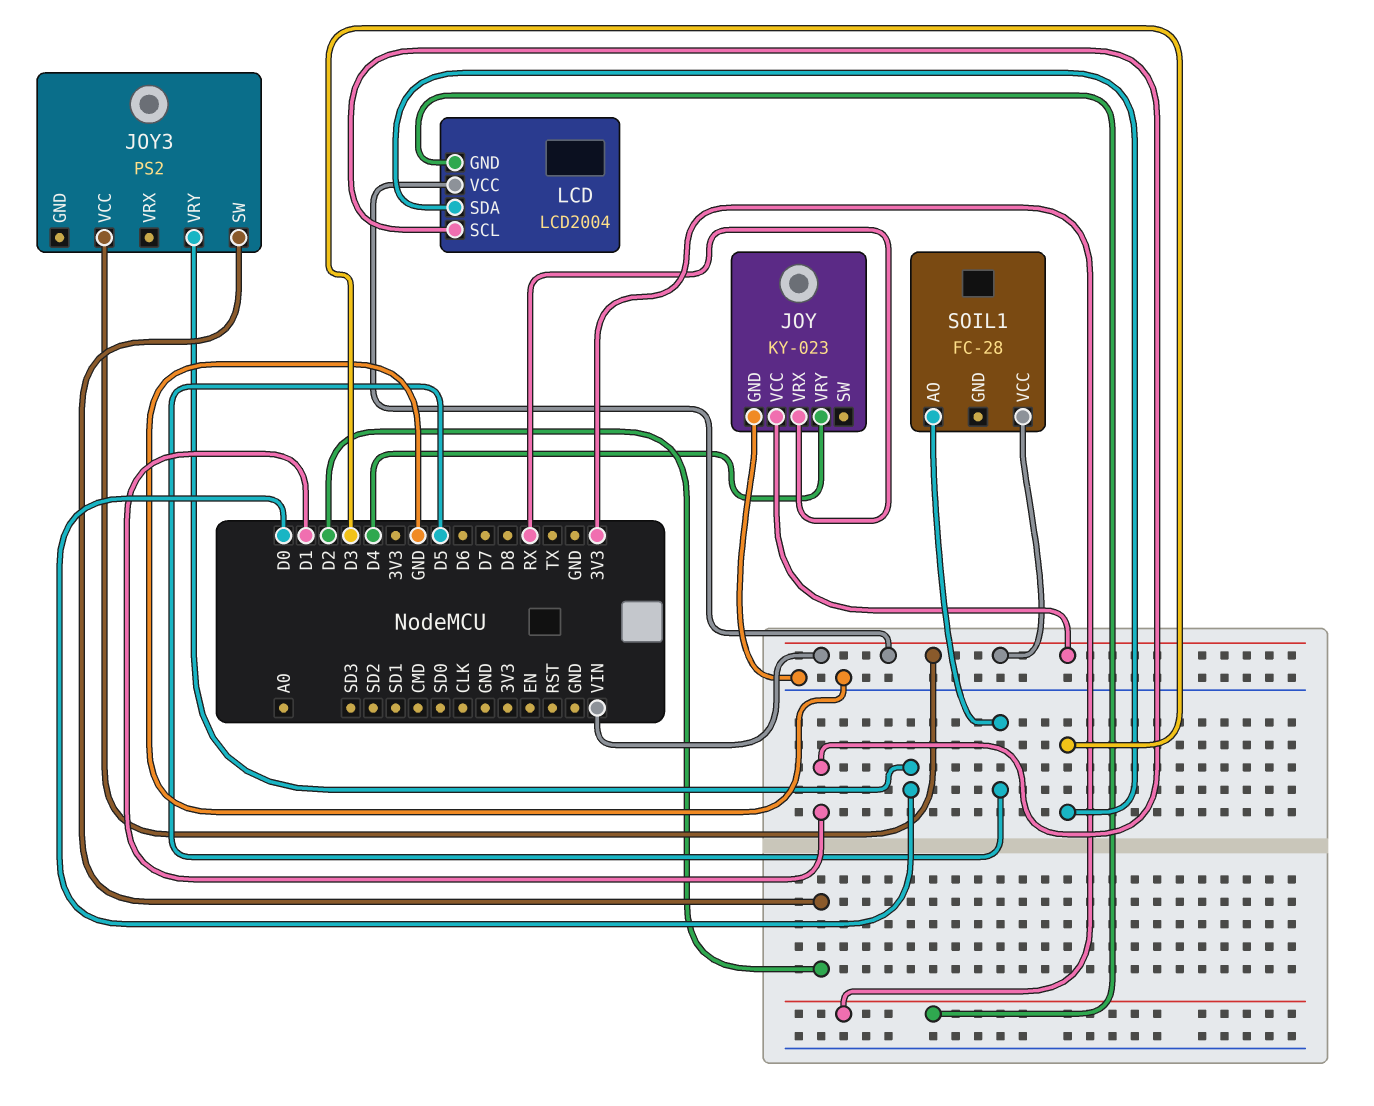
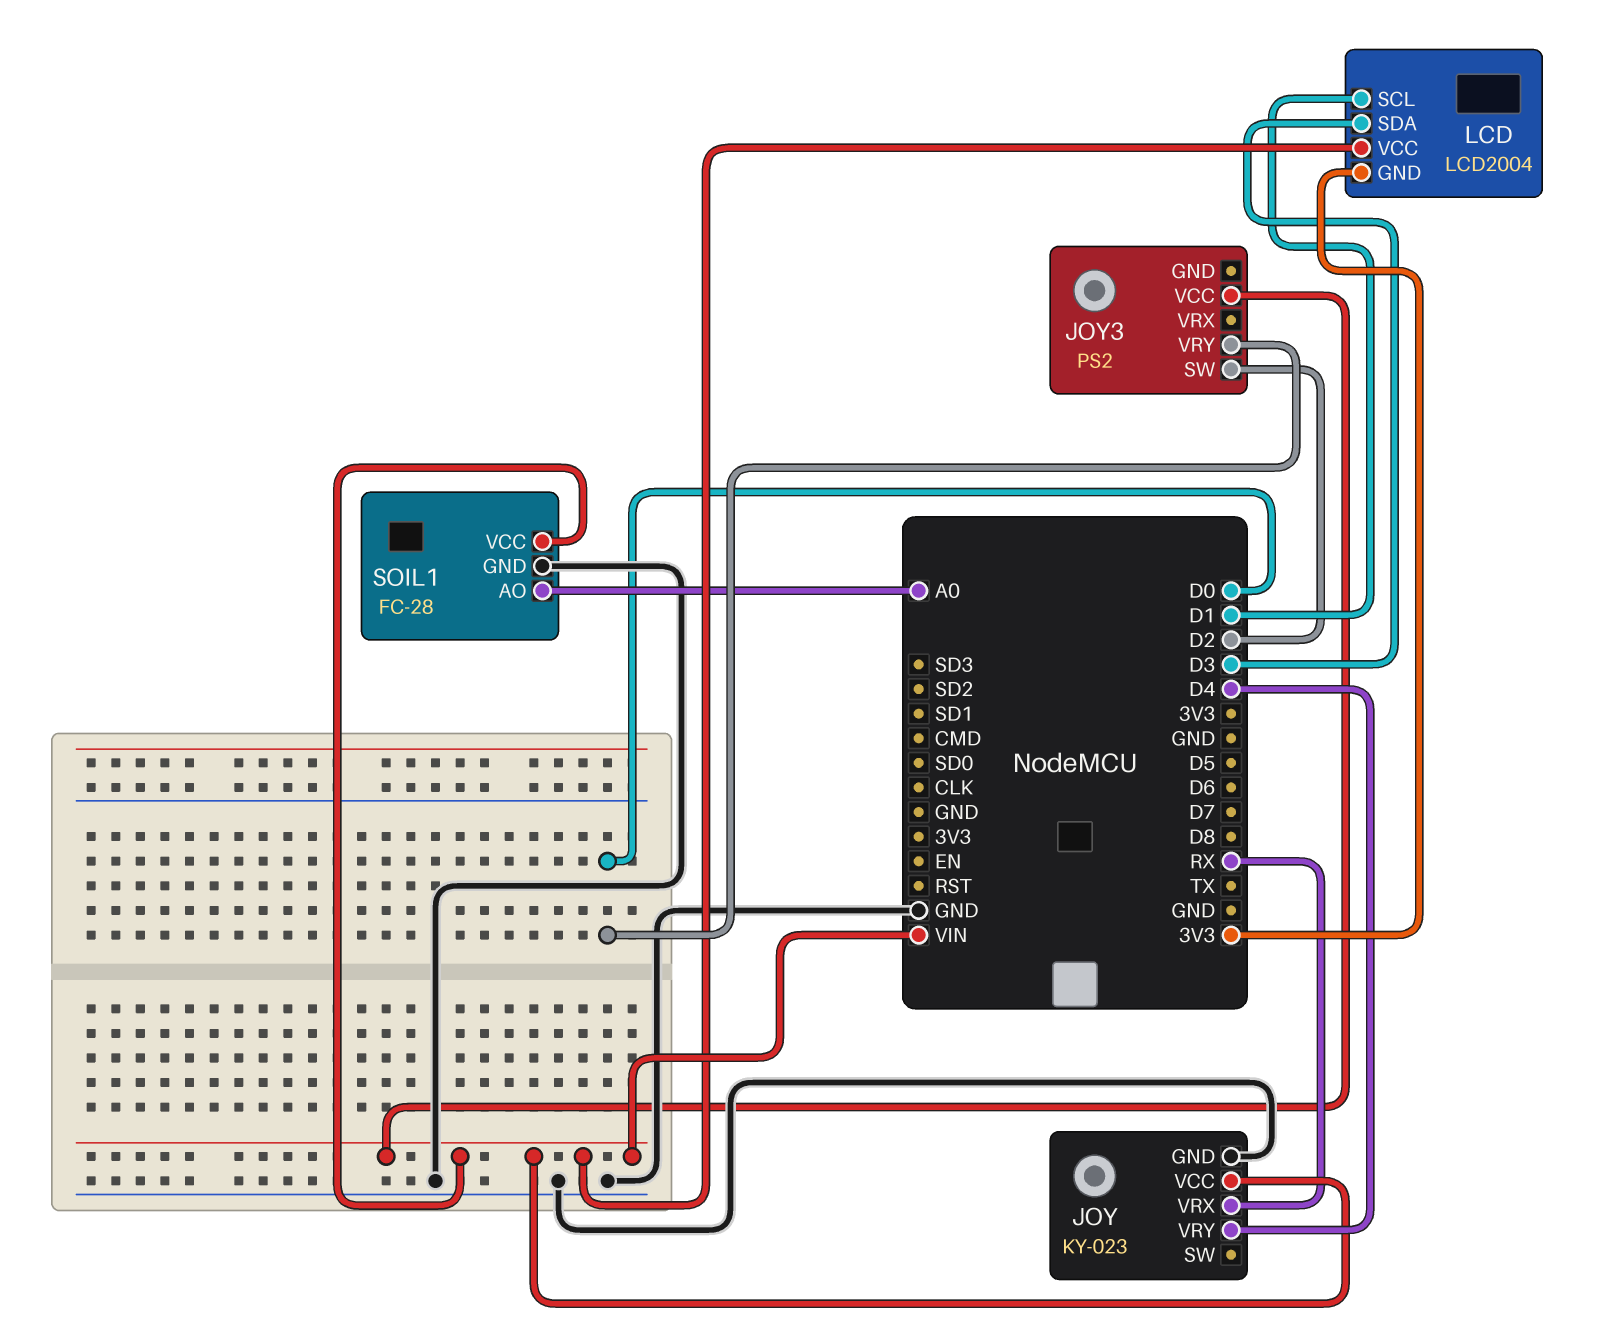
SOIL1 pin AO: D5 -> A0
SOIL1 pin GND: none -> GND

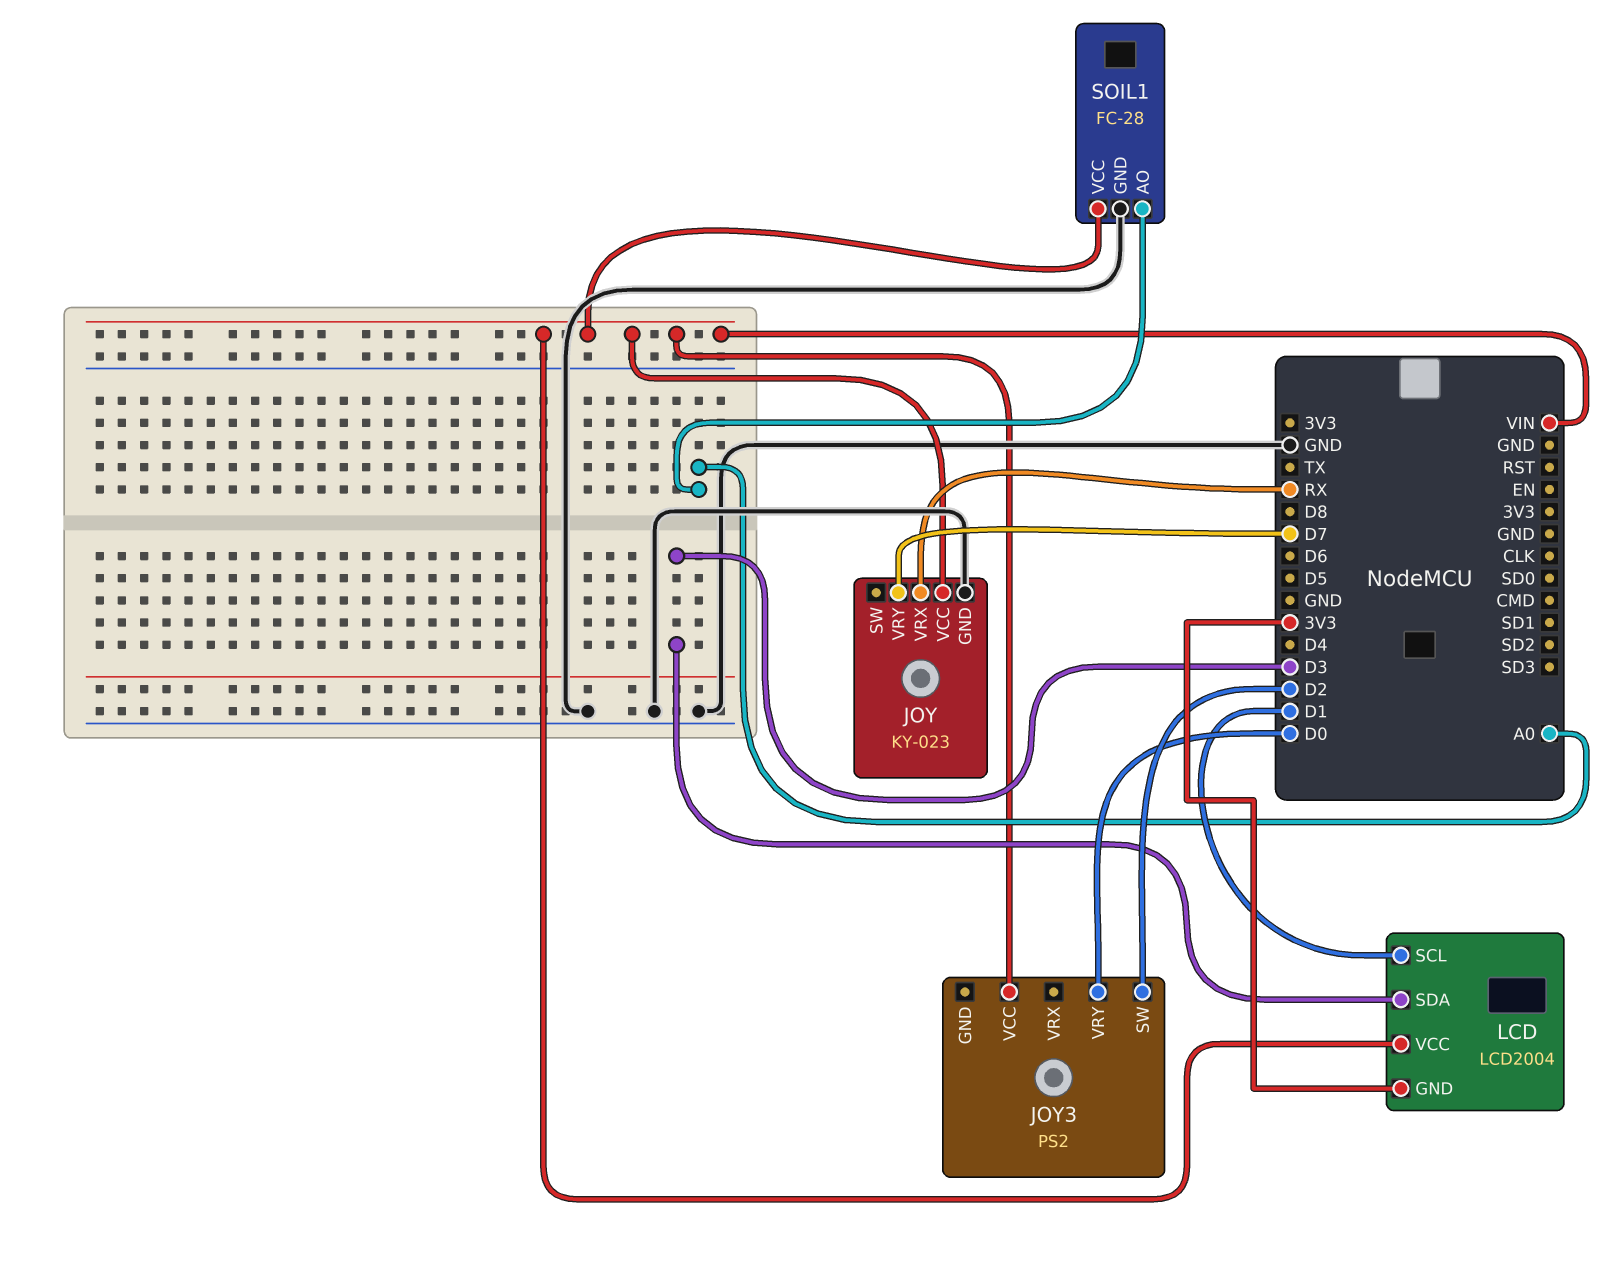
JOY pin VRY: D4 -> D7

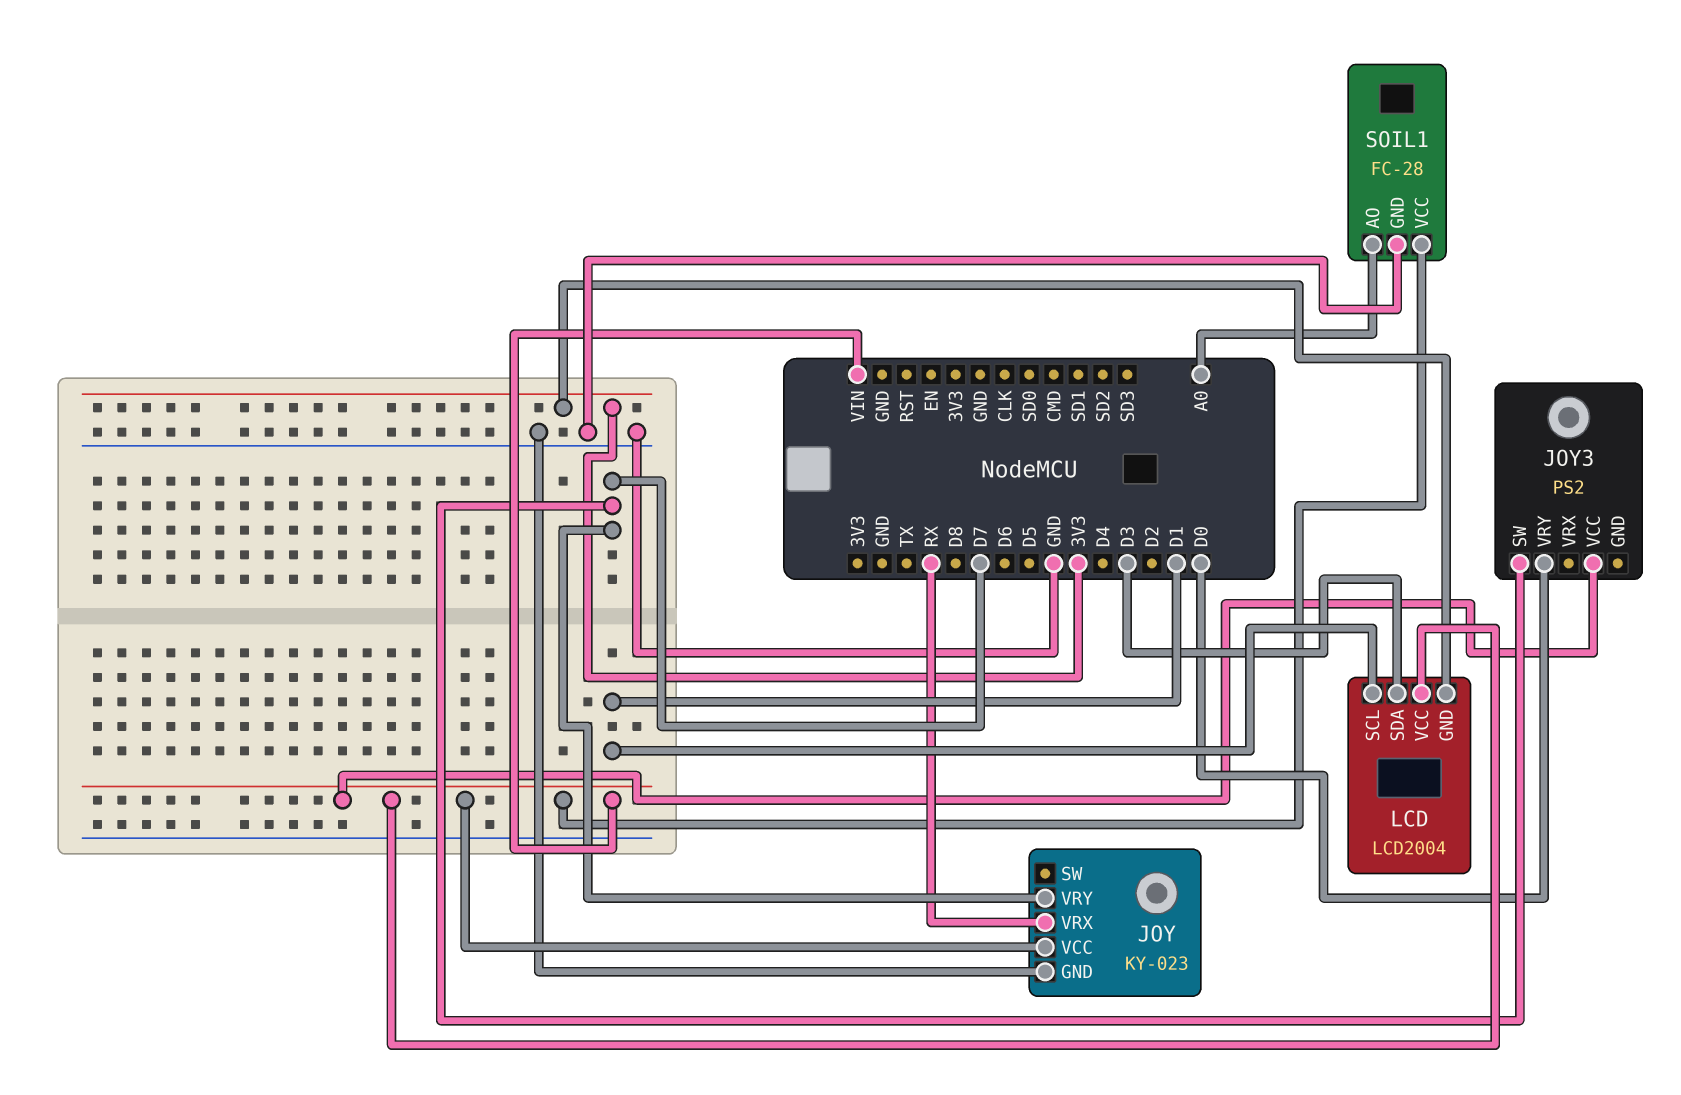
JOY3 pin SW: D2 -> D7

